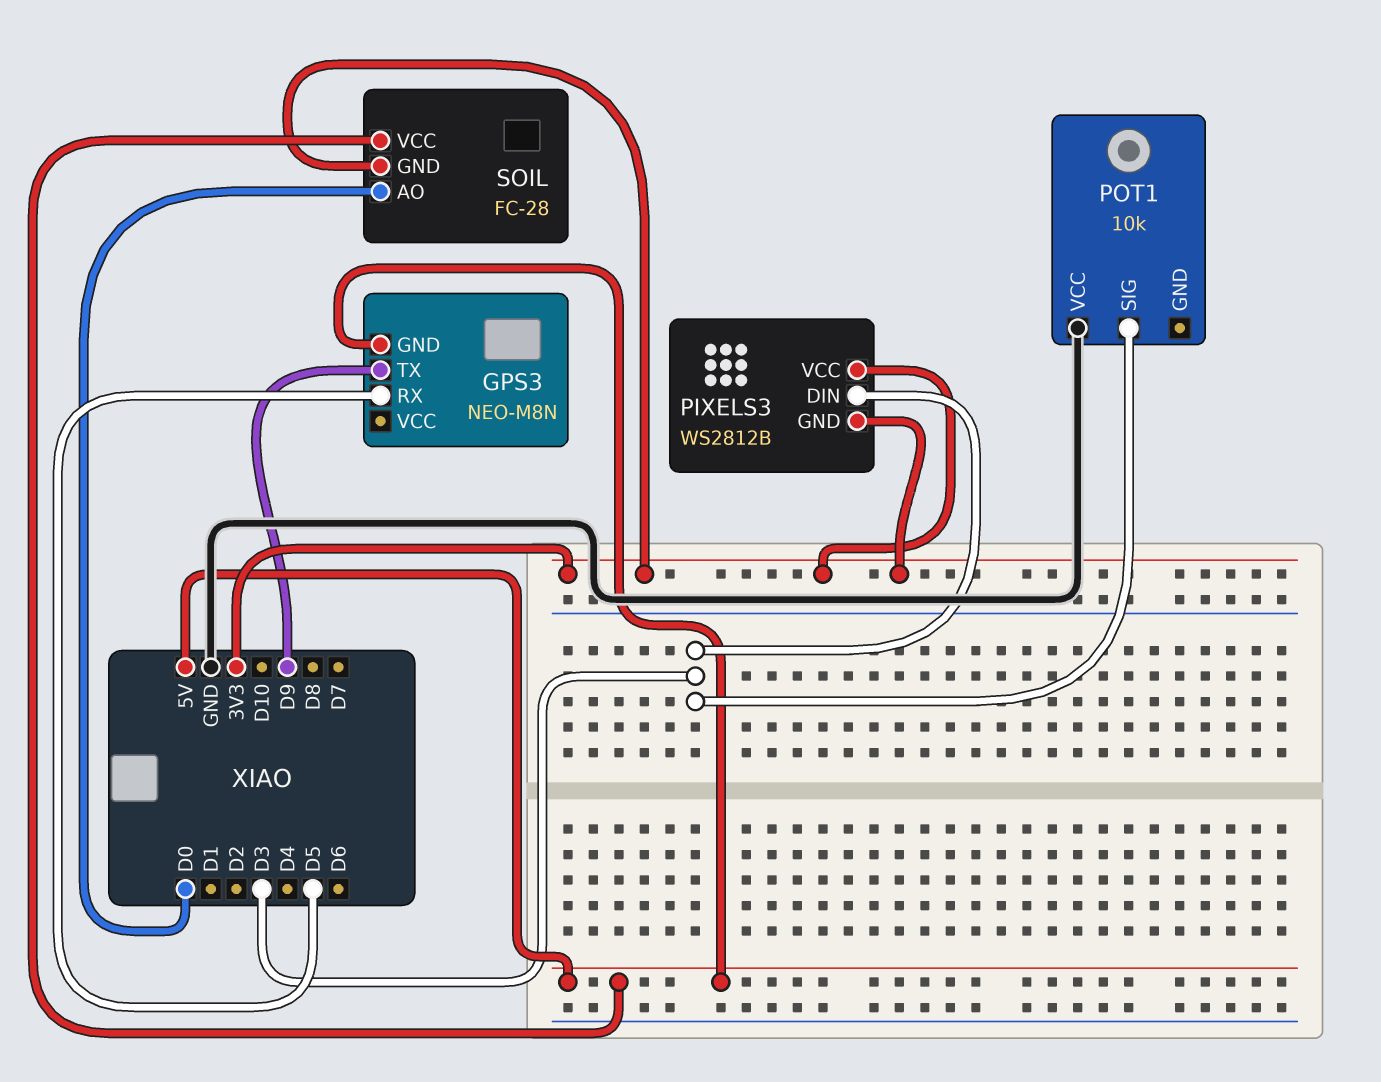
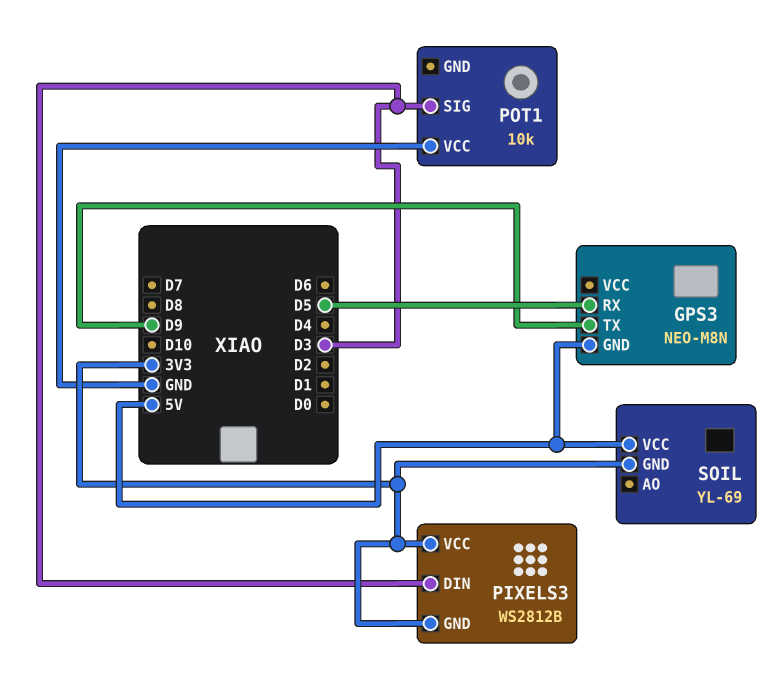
SOIL: FC-28 -> YL-69
SOIL pin AO: D0 -> none

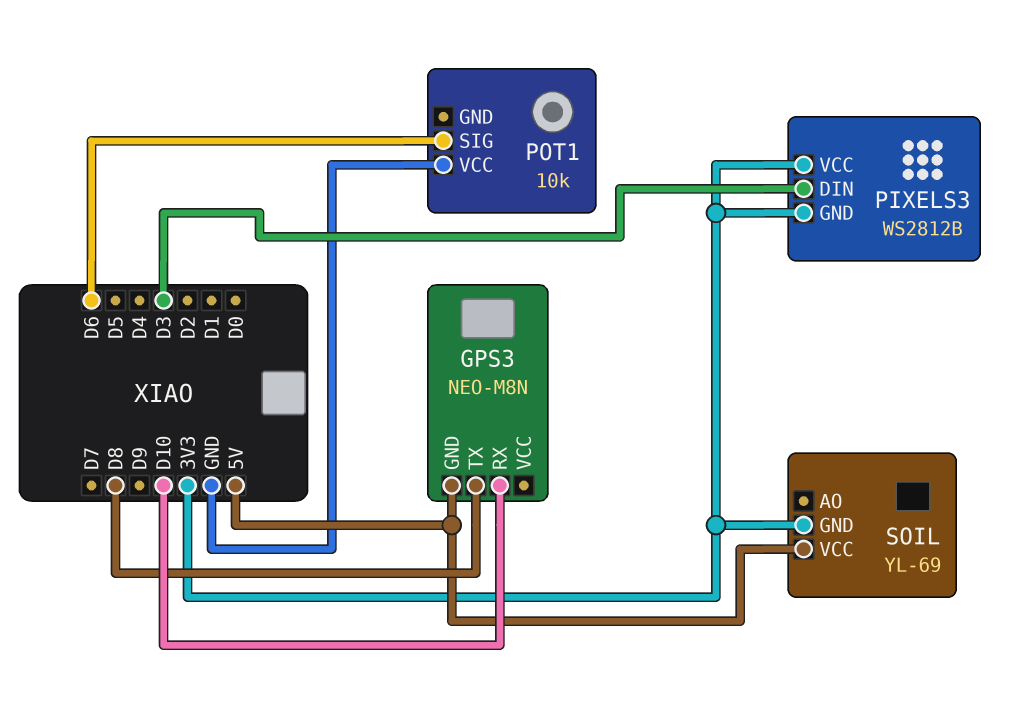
GPS3 pin RX: D5 -> D10
GPS3 pin TX: D9 -> D8
POT1 pin SIG: D3 -> D6

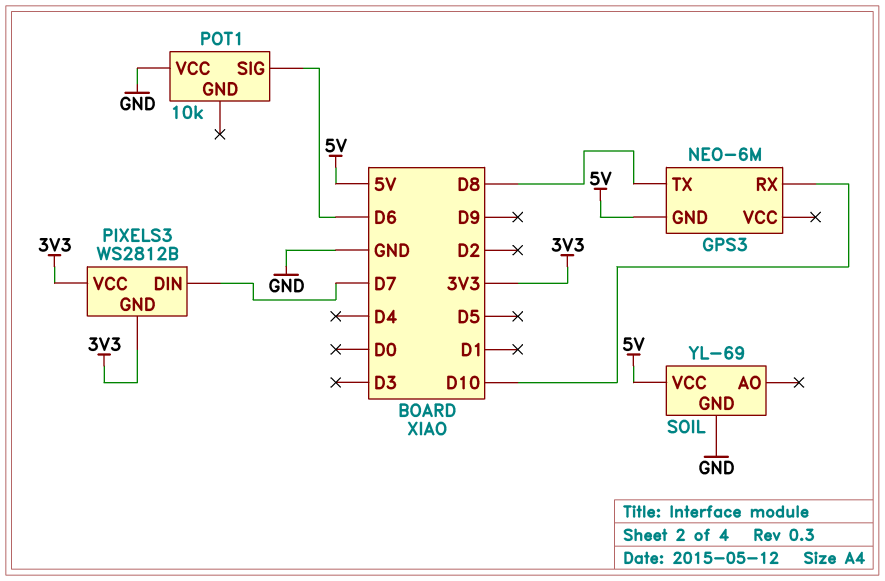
GPS3: NEO-M8N -> NEO-6M
PIXELS3 pin DIN: D3 -> D7
SOIL pin GND: 3V3 -> GND

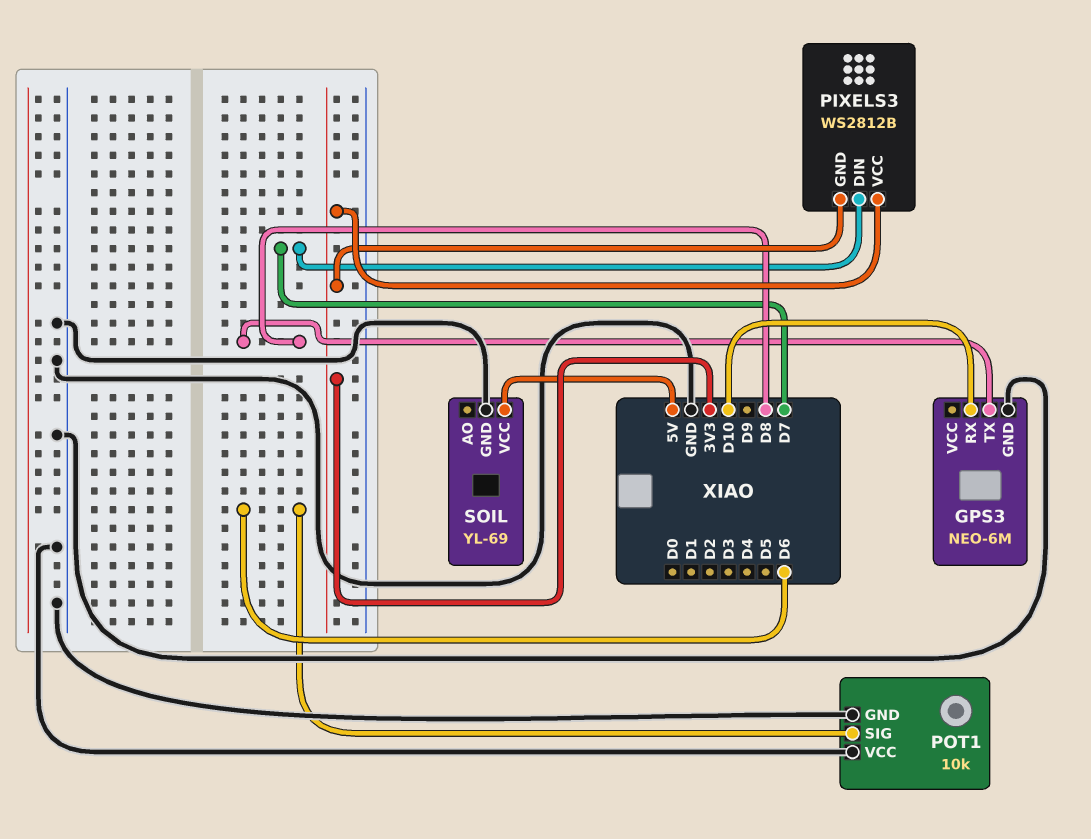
GPS3 pin GND: 5V -> GND
POT1 pin GND: none -> GND

